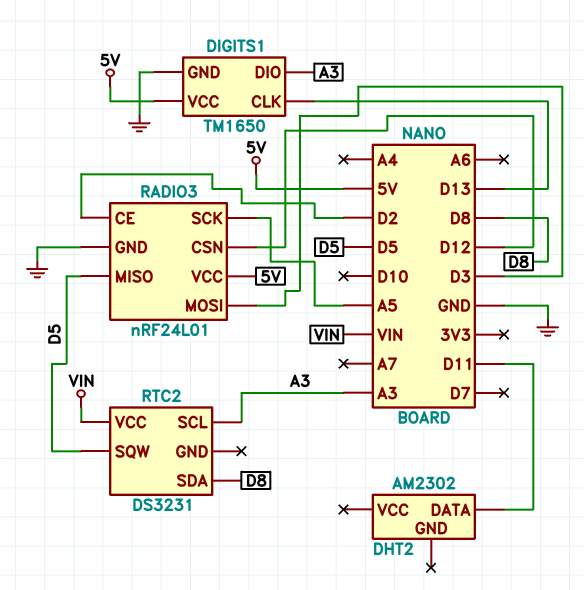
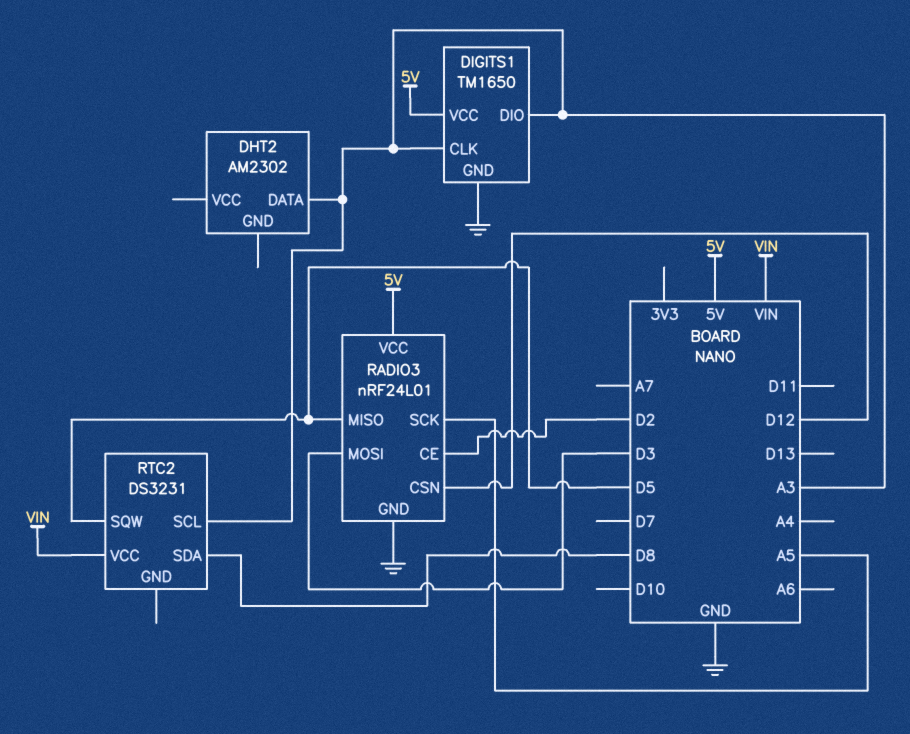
DHT2 pin DATA: D11 -> A3
DIGITS1 pin CLK: D13 -> A3

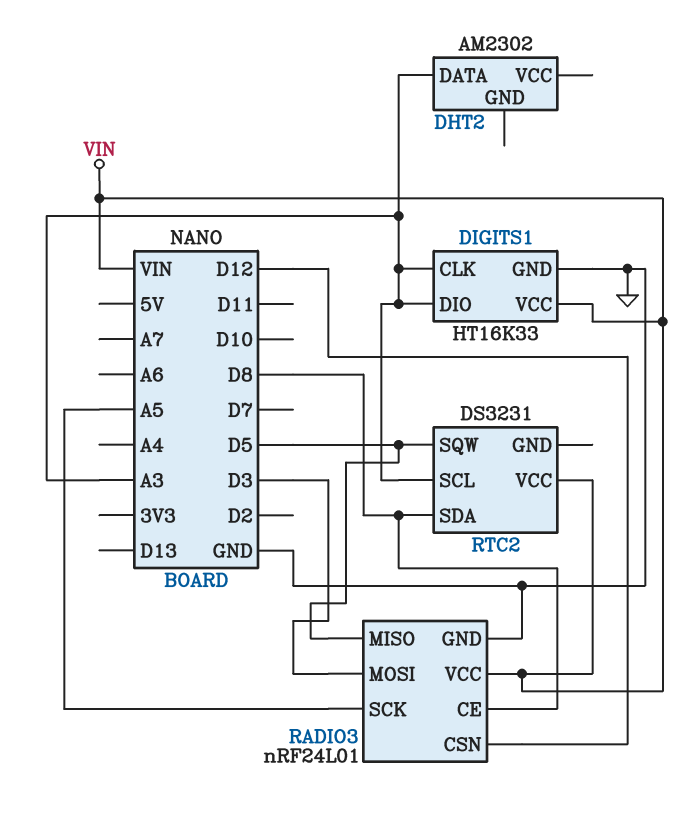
DIGITS1: TM1650 -> HT16K33
DIGITS1 pin VCC: 5V -> VIN
RADIO3 pin CE: D2 -> D8
RADIO3 pin VCC: 5V -> VIN

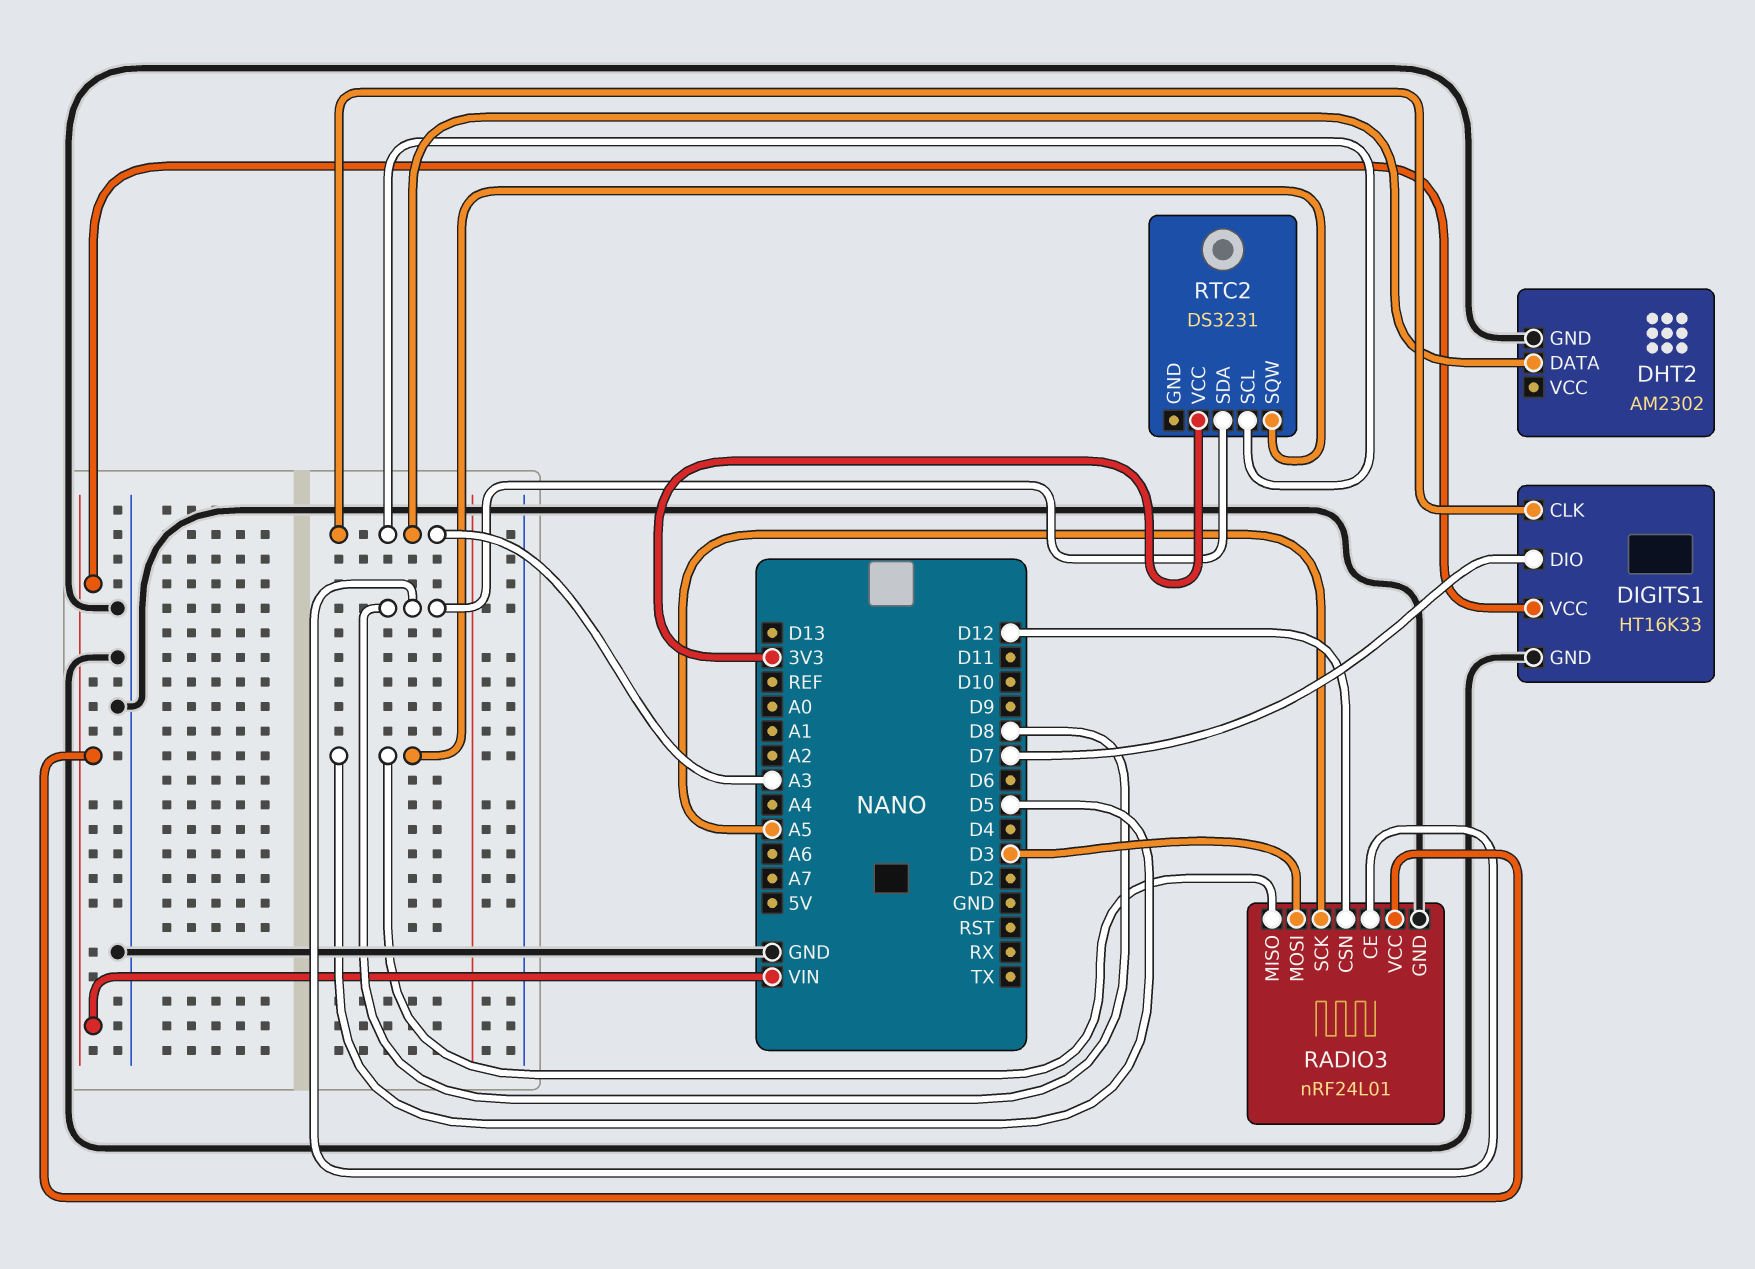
DHT2 pin GND: none -> GND
DIGITS1 pin DIO: A3 -> D7
RTC2 pin VCC: VIN -> 3V3

